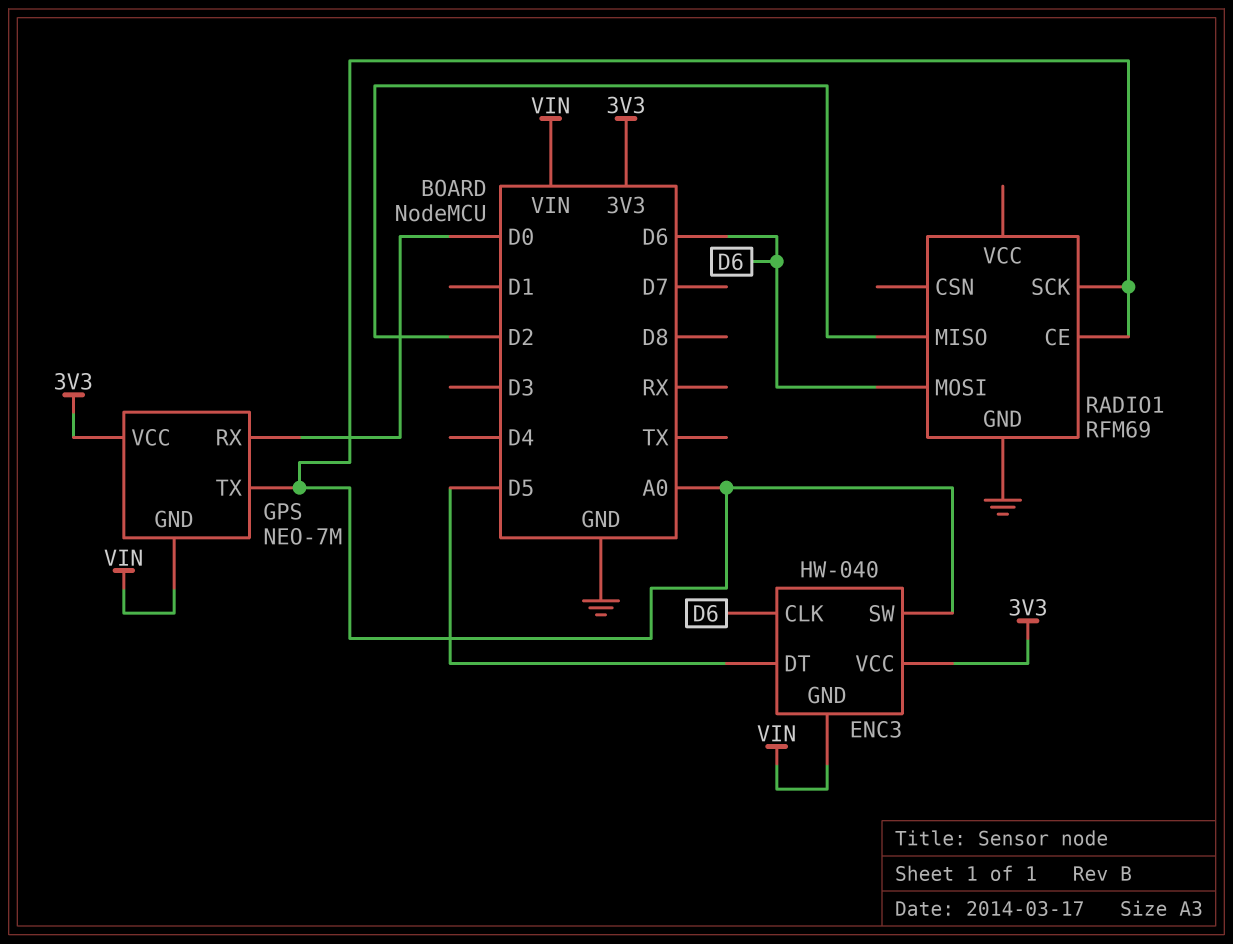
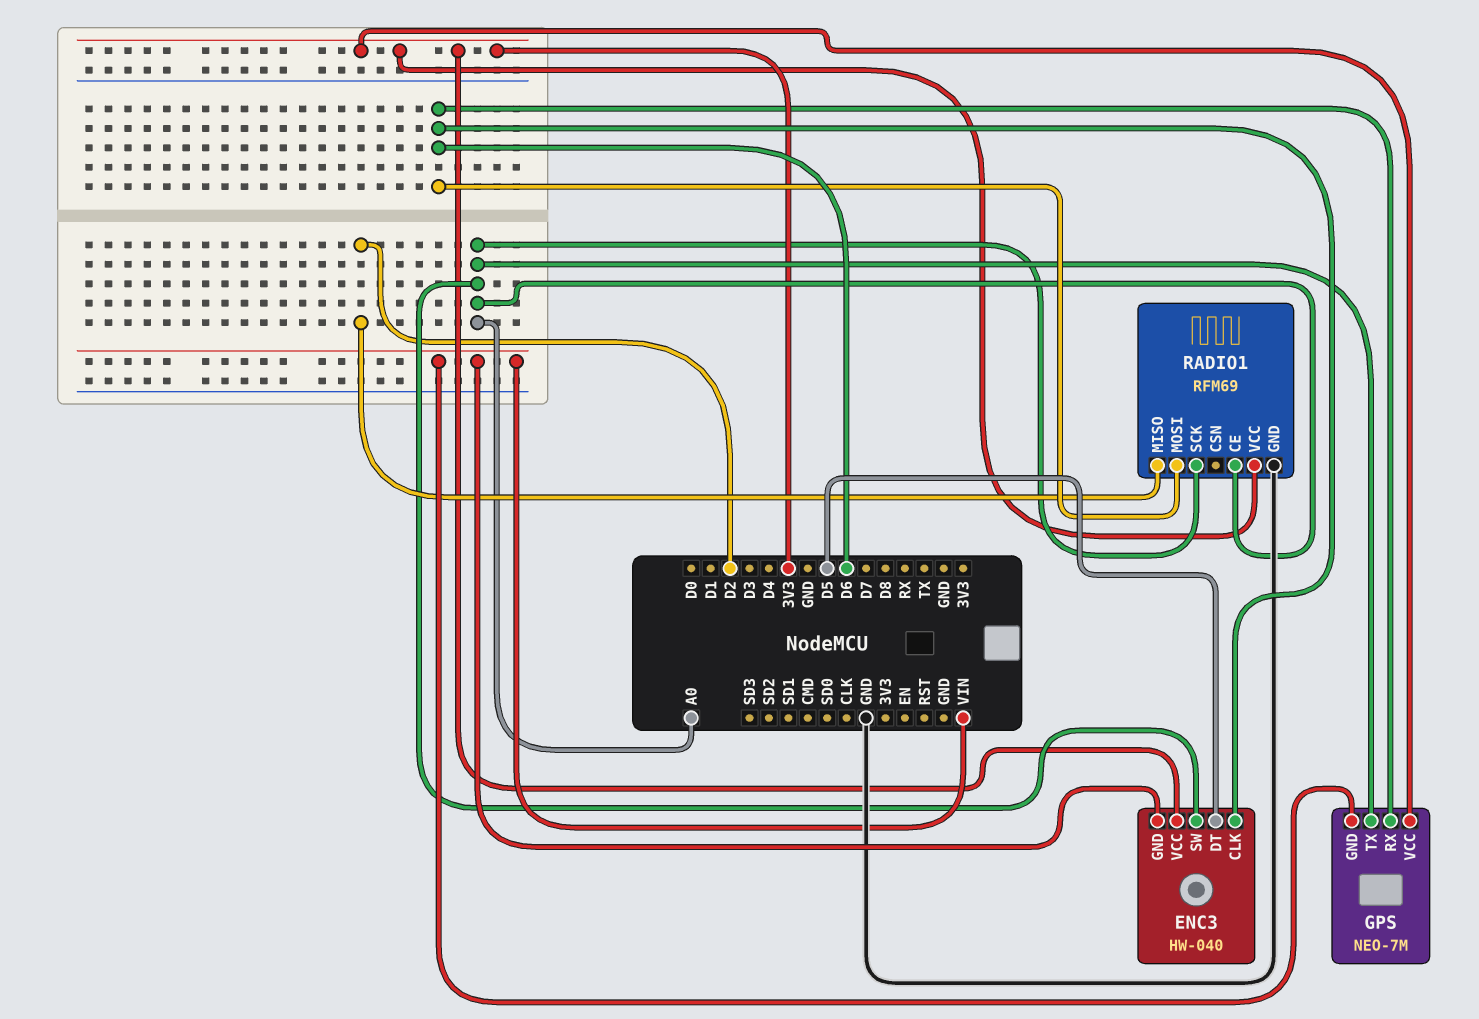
GPS pin RX: D0 -> D6
RADIO1 pin VCC: none -> 3V3

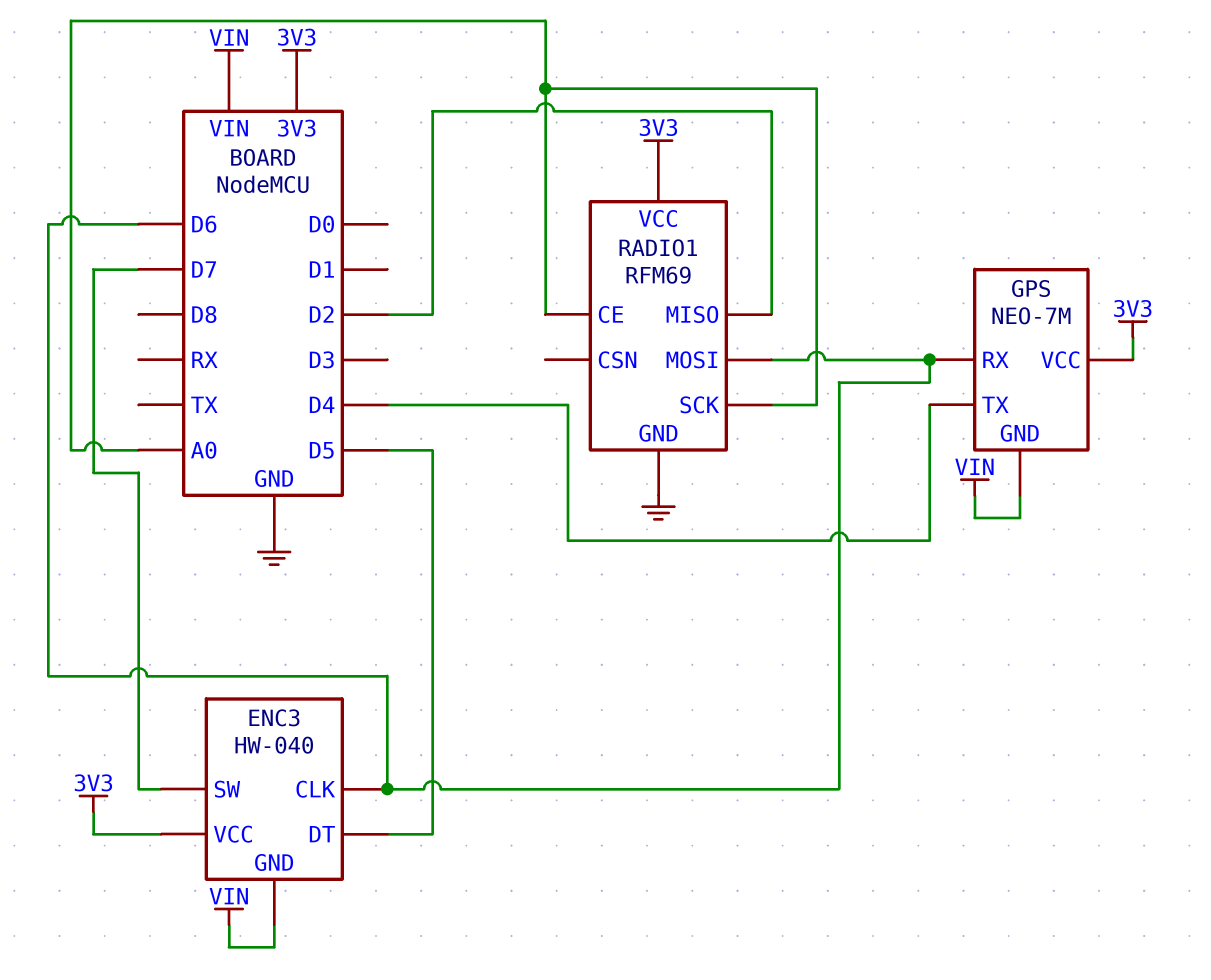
ENC3 pin SW: A0 -> D7
GPS pin TX: A0 -> D4

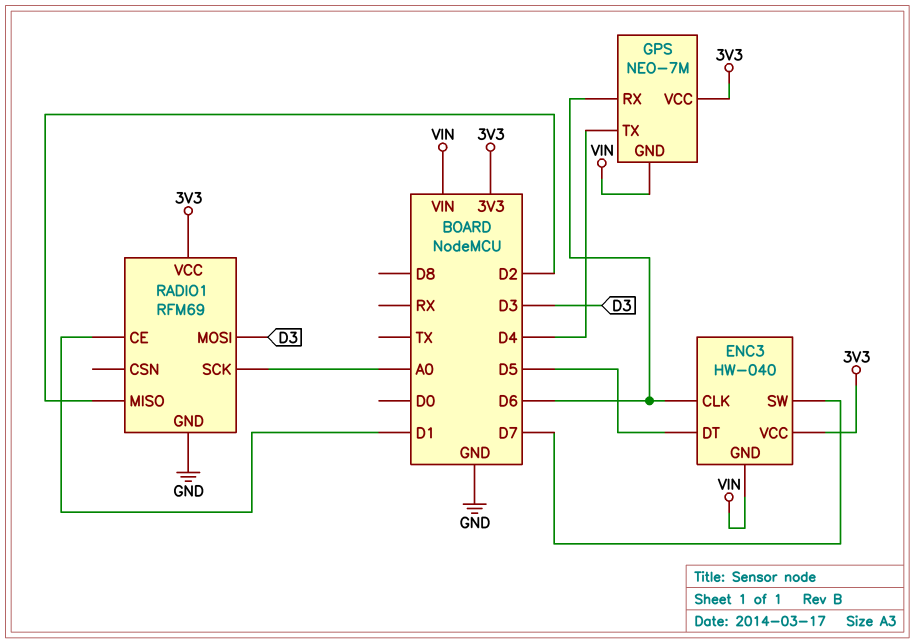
RADIO1 pin CE: A0 -> D1
RADIO1 pin MOSI: D6 -> D3

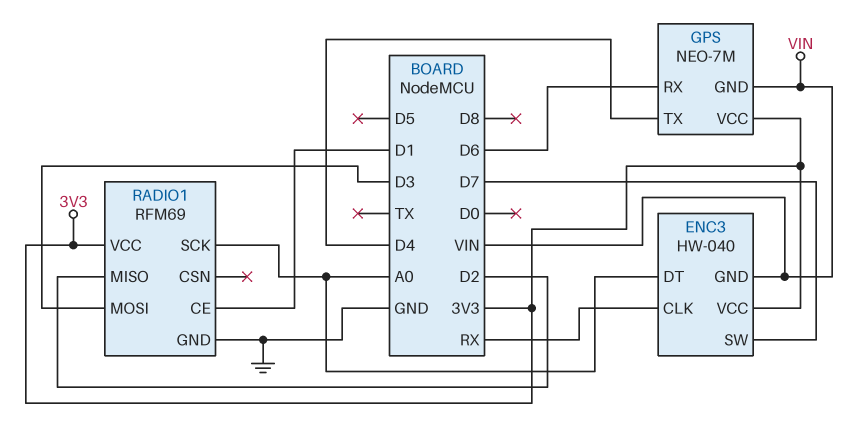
ENC3 pin CLK: D6 -> RX
ENC3 pin DT: D5 -> A0

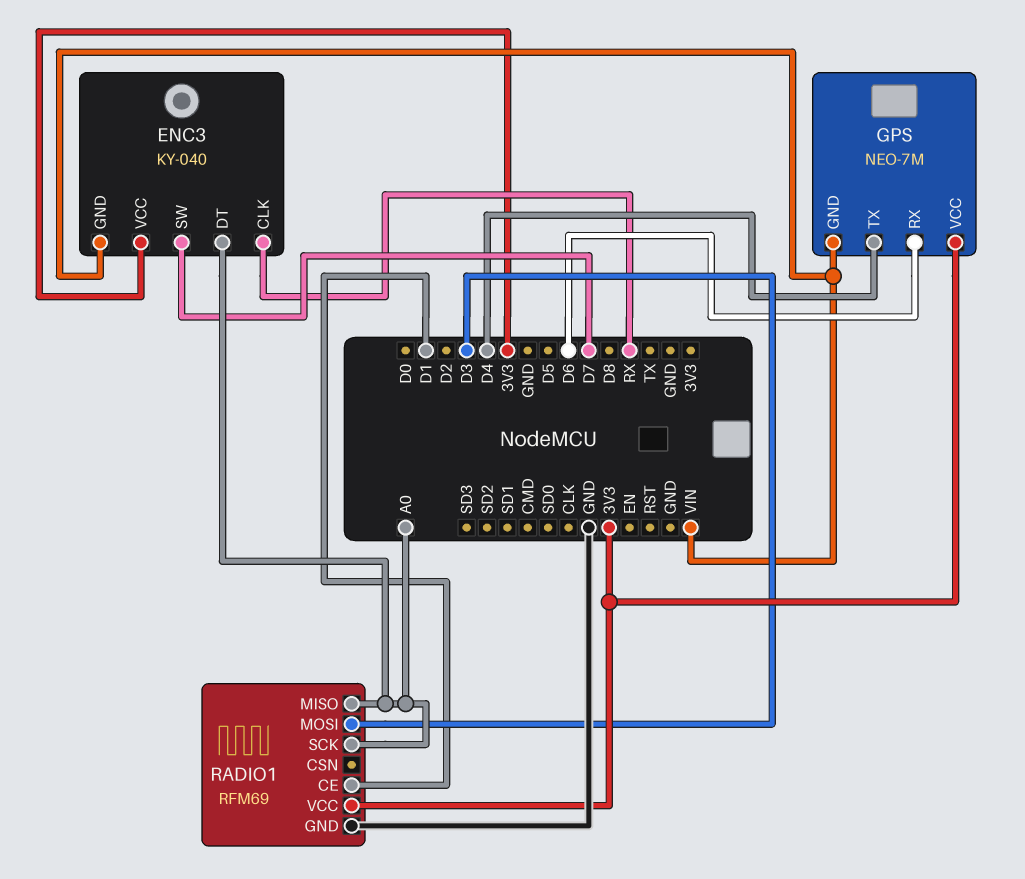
ENC3: HW-040 -> KY-040
RADIO1 pin MISO: D2 -> A0

